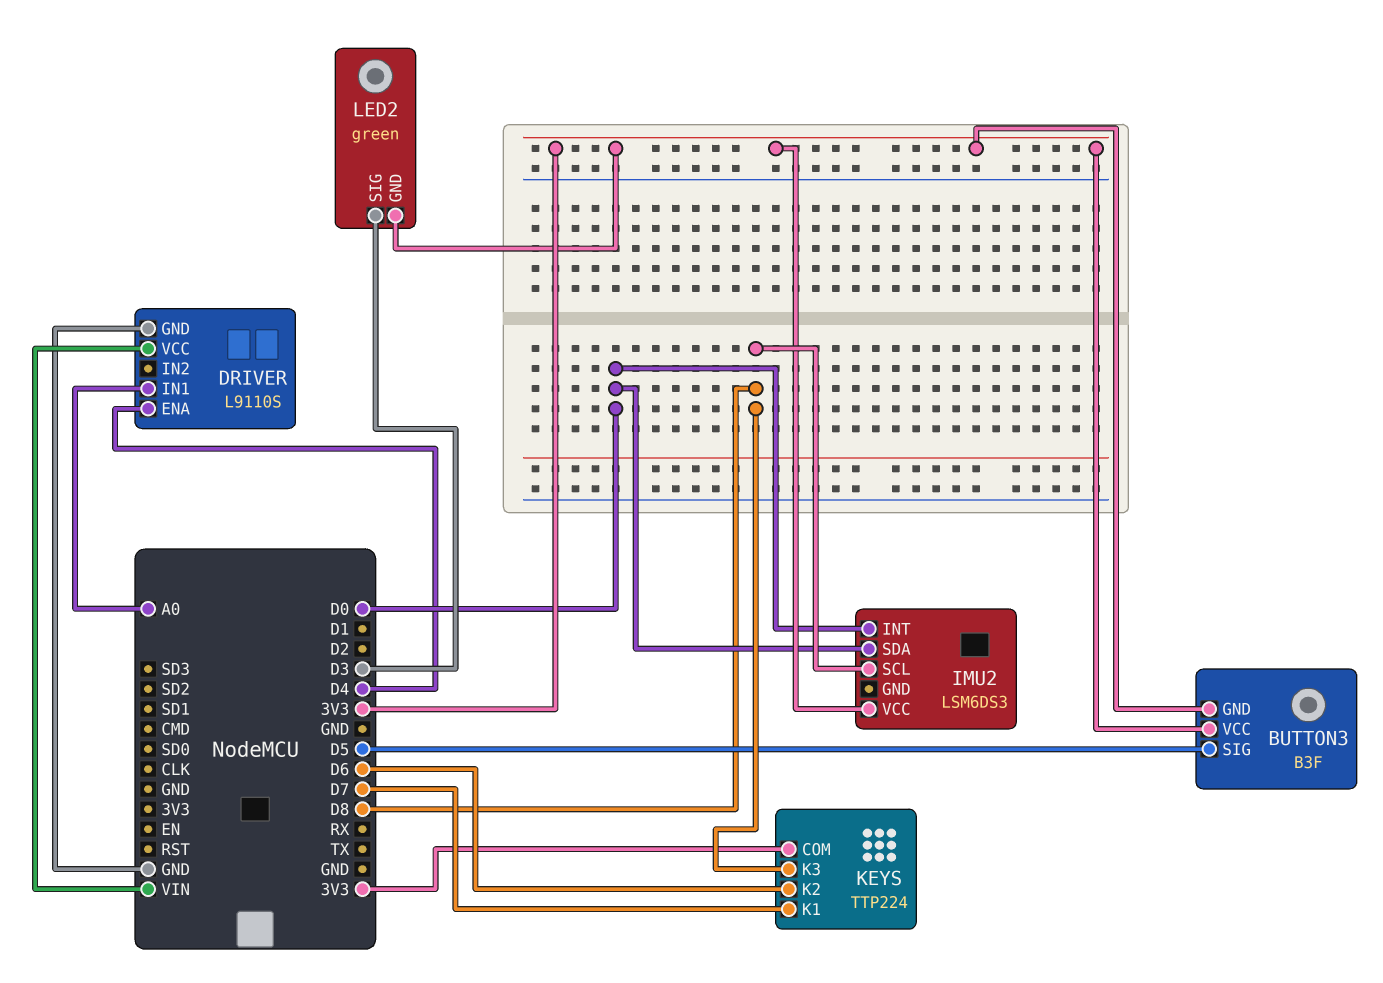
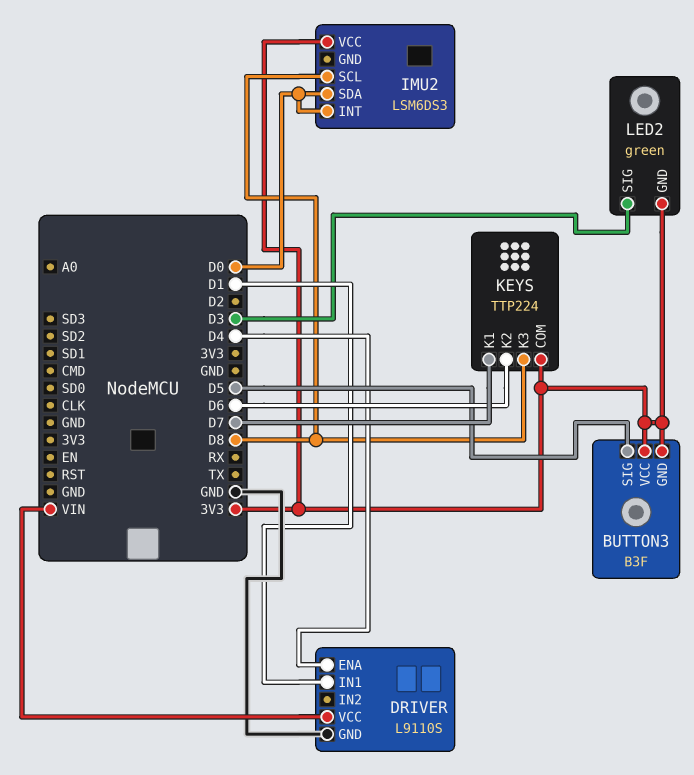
DRIVER pin IN1: A0 -> D1

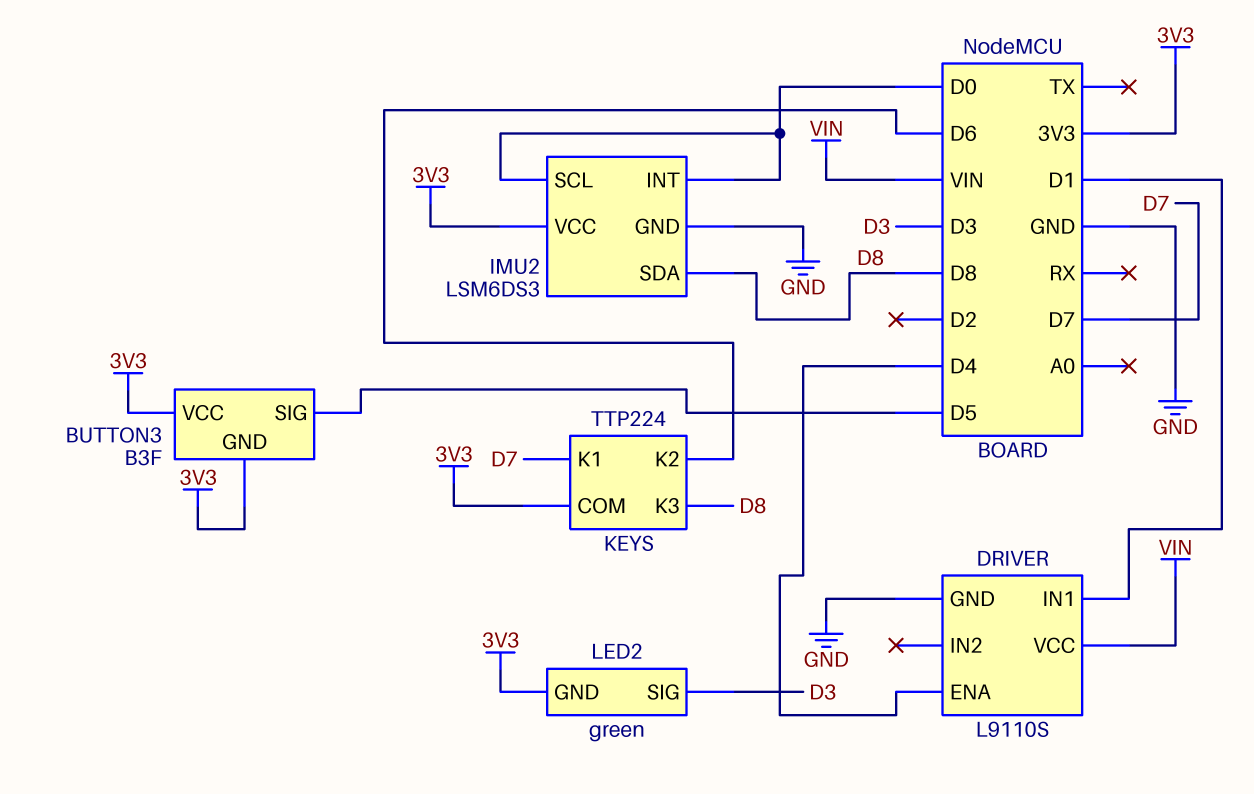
IMU2 pin GND: none -> GND
IMU2 pin SCL: D8 -> D0
IMU2 pin SDA: D0 -> D8

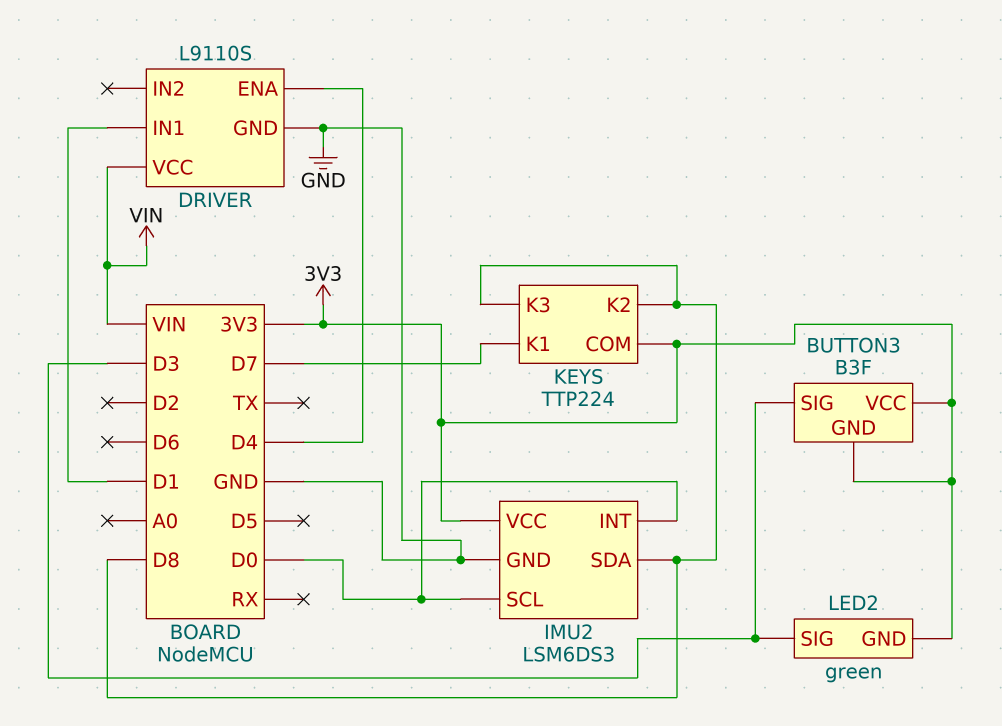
BUTTON3 pin SIG: D5 -> D3
KEYS pin K2: D6 -> D8

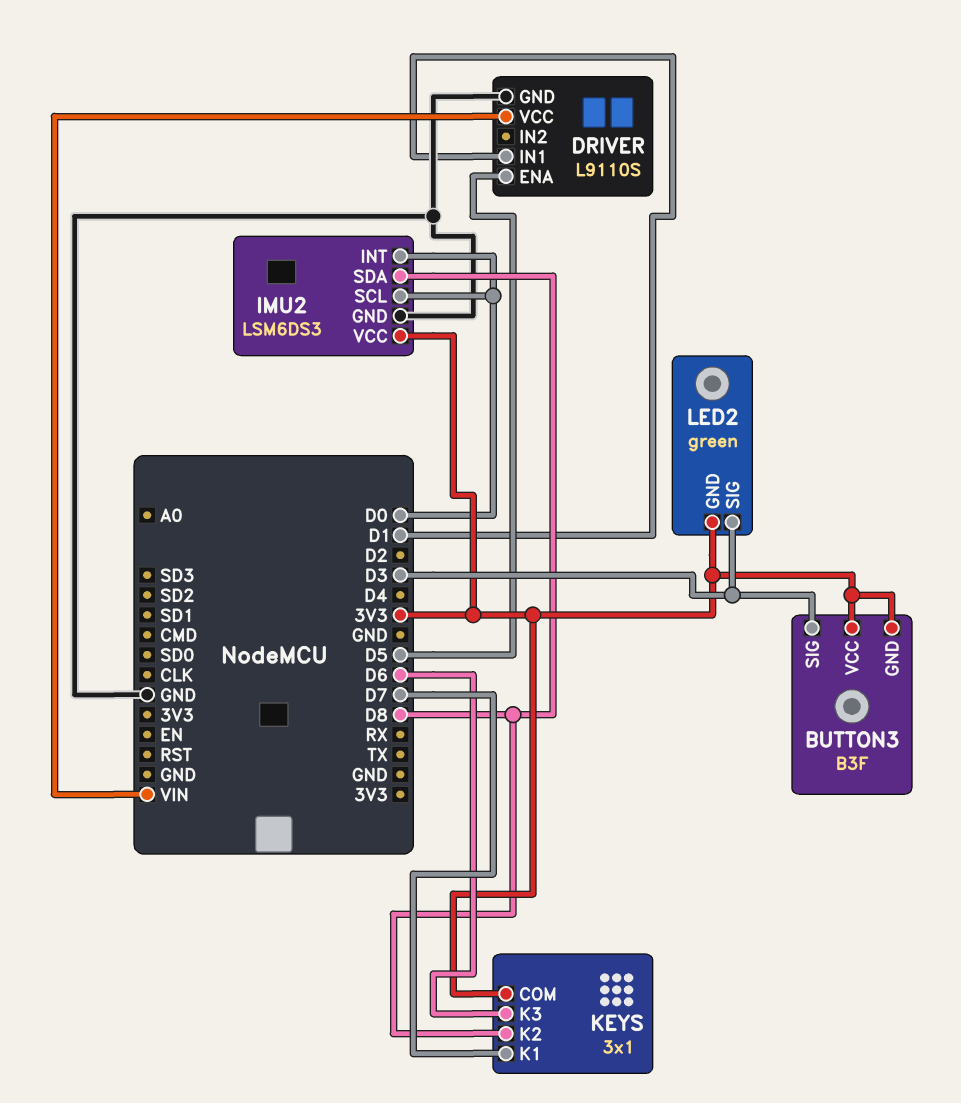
DRIVER pin ENA: D4 -> D5
KEYS: TTP224 -> 3x1
KEYS pin K3: D8 -> D6

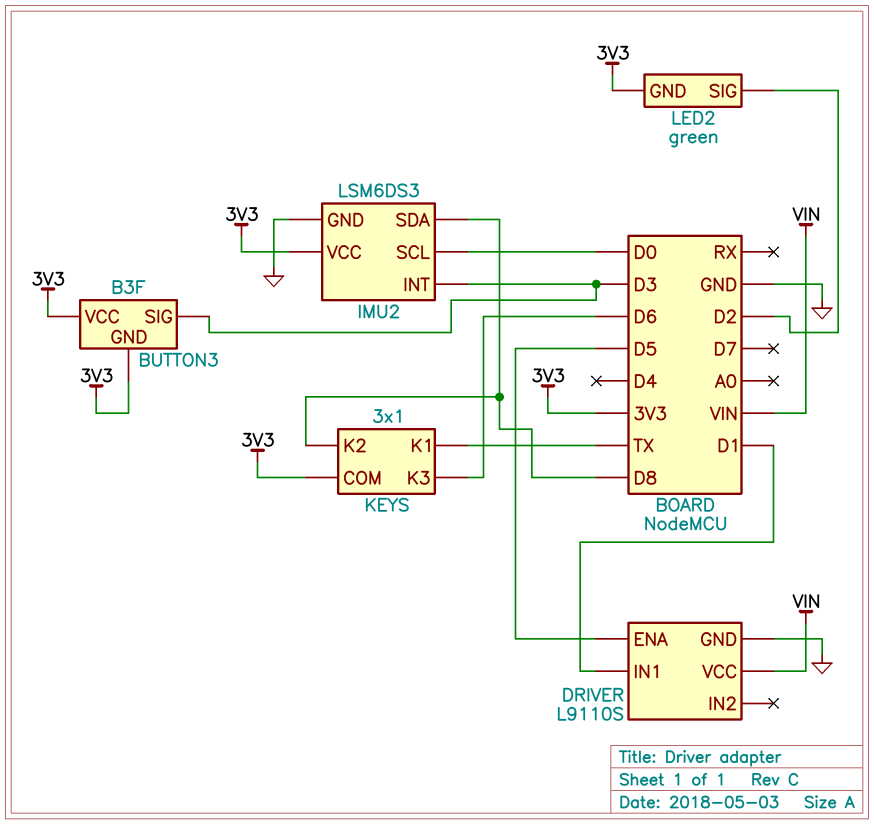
IMU2 pin INT: D0 -> D3
KEYS pin K1: D7 -> TX
LED2 pin SIG: D3 -> D2

